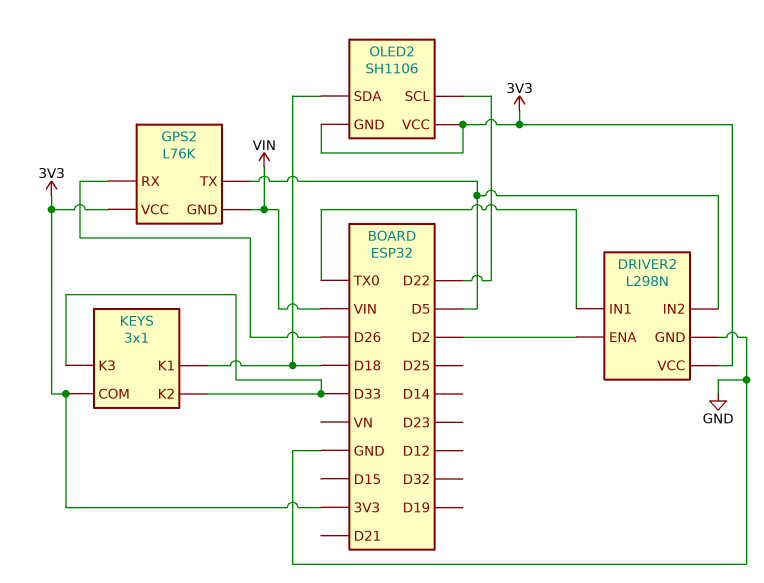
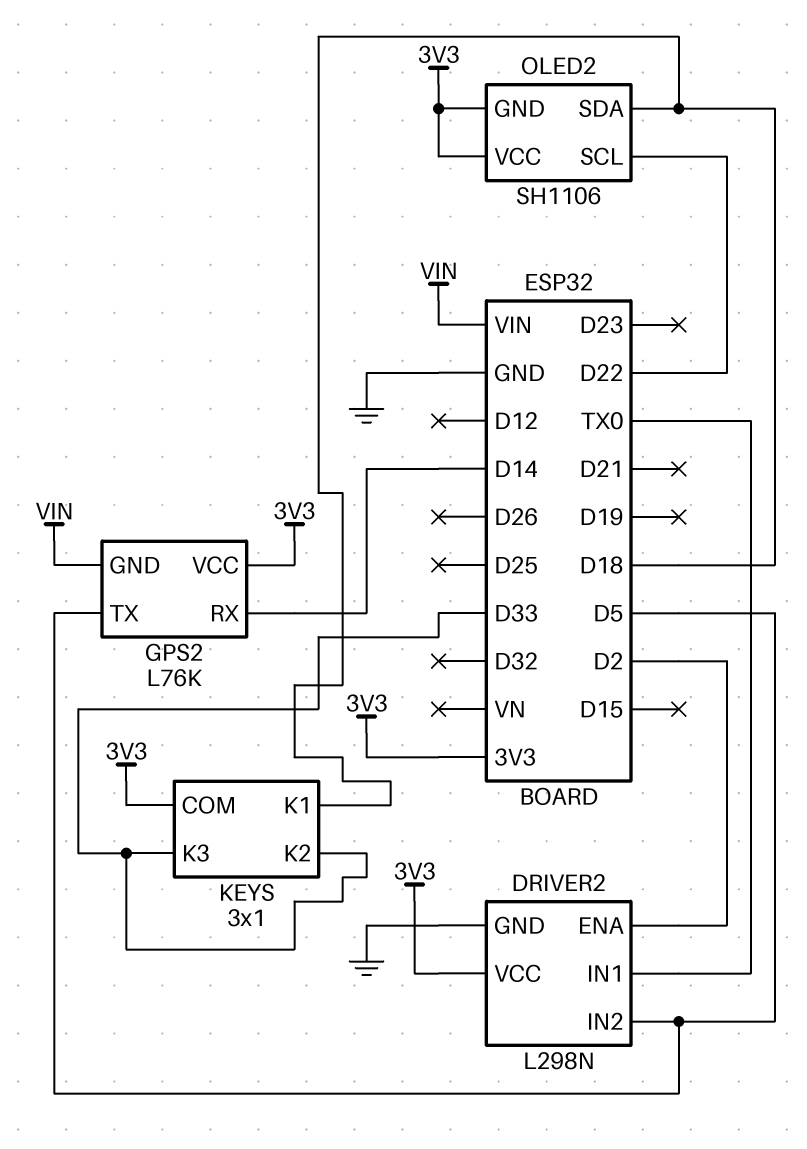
GPS2 pin RX: D26 -> D14

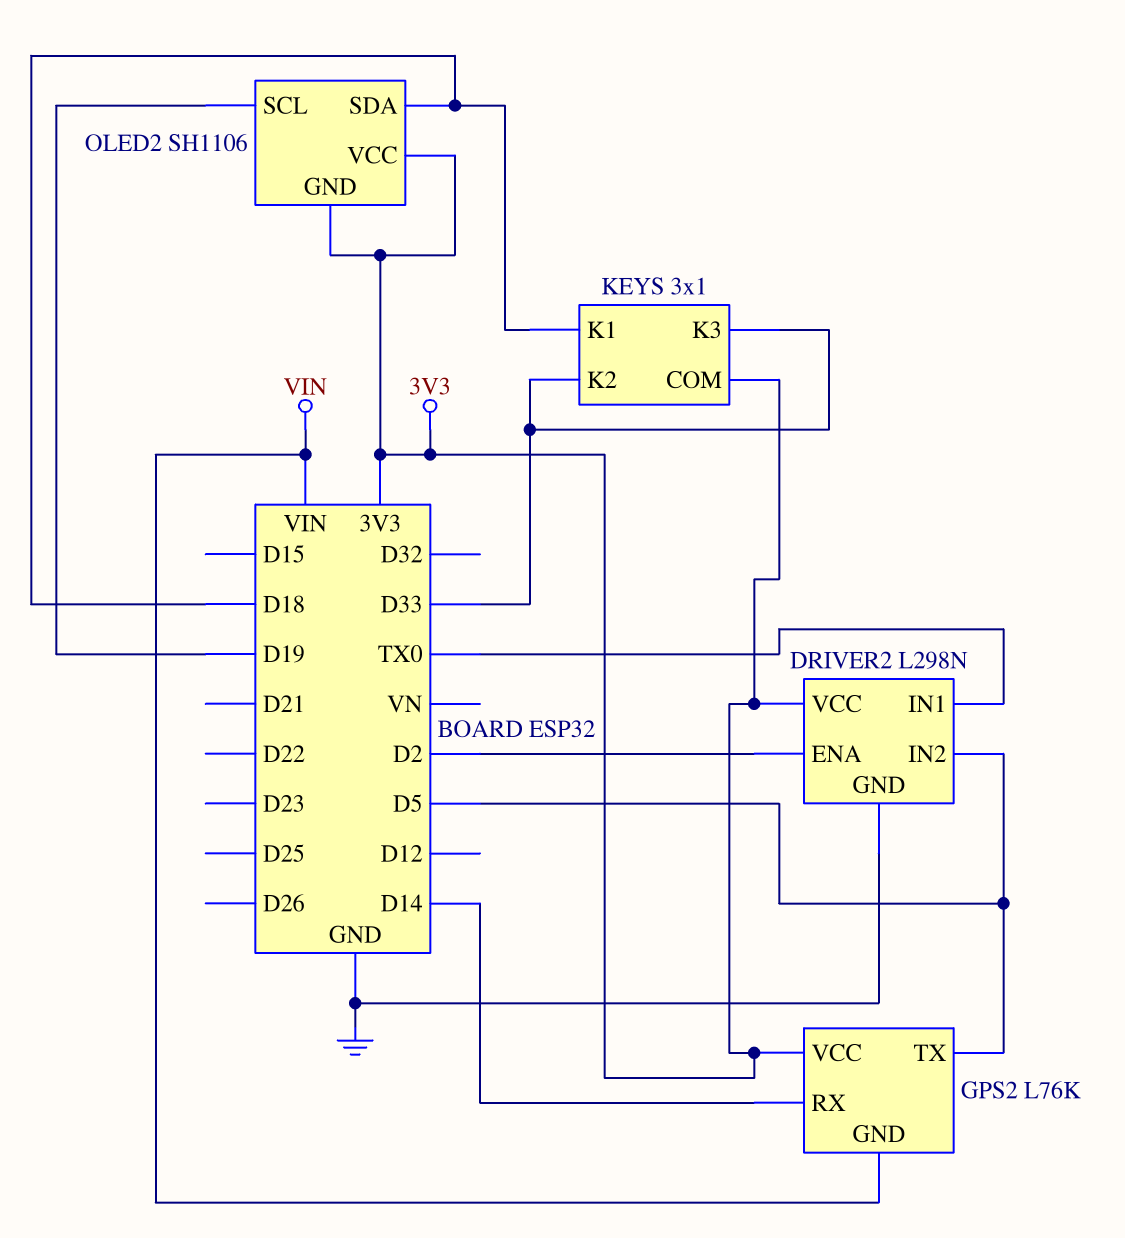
OLED2 pin SCL: D22 -> D19

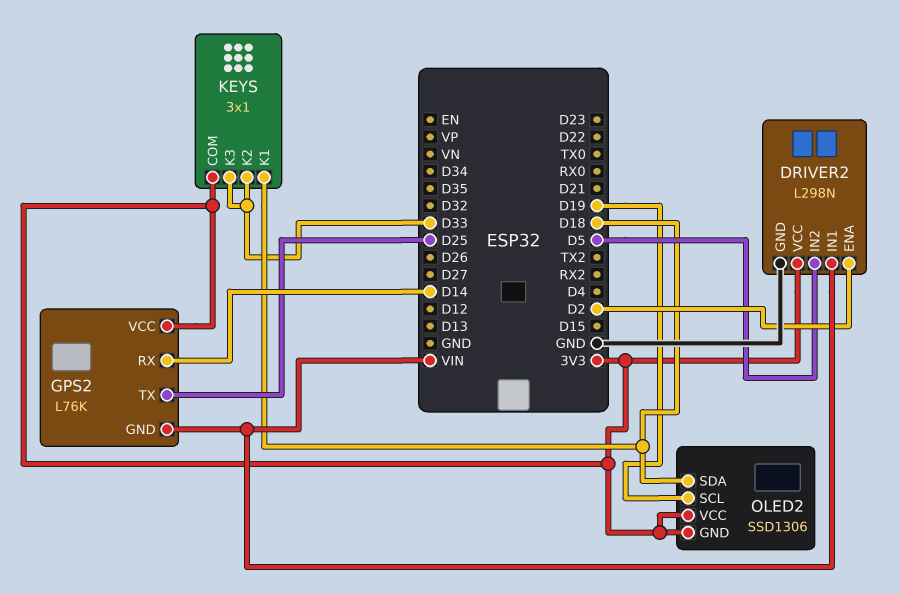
DRIVER2 pin IN1: TX0 -> VIN
GPS2 pin TX: D5 -> D25
OLED2: SH1106 -> SSD1306

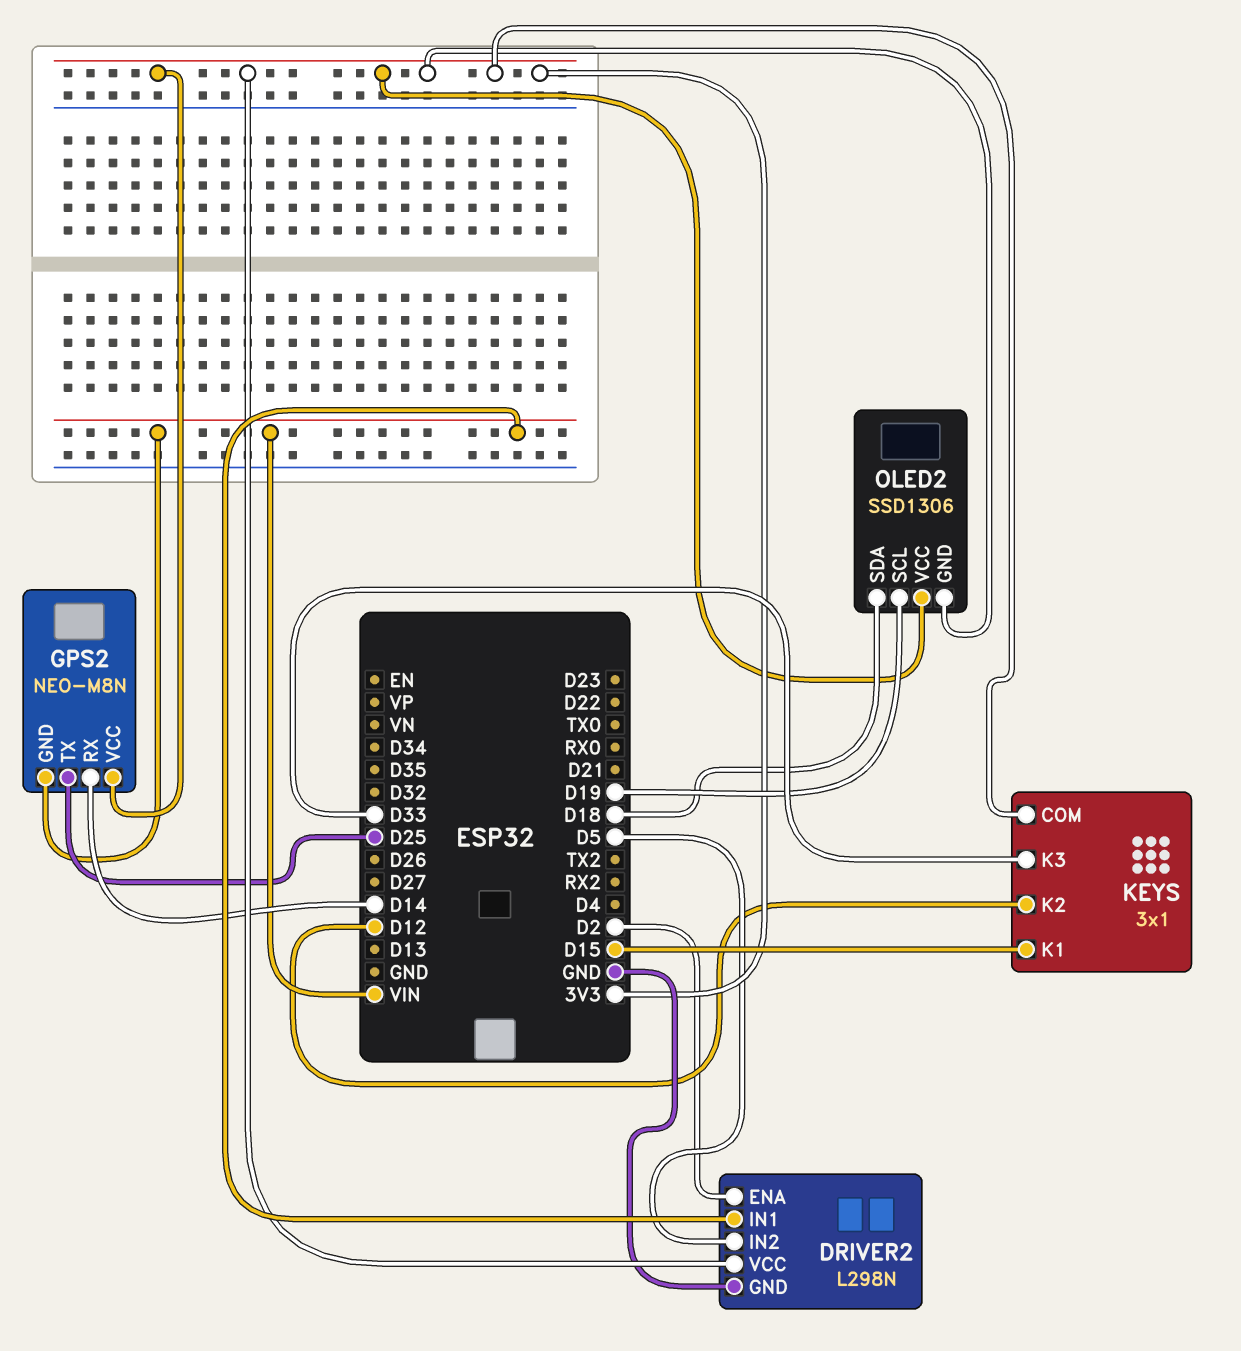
GPS2: L76K -> NEO-M8N
KEYS pin K1: D18 -> D15
KEYS pin K2: D33 -> D12

